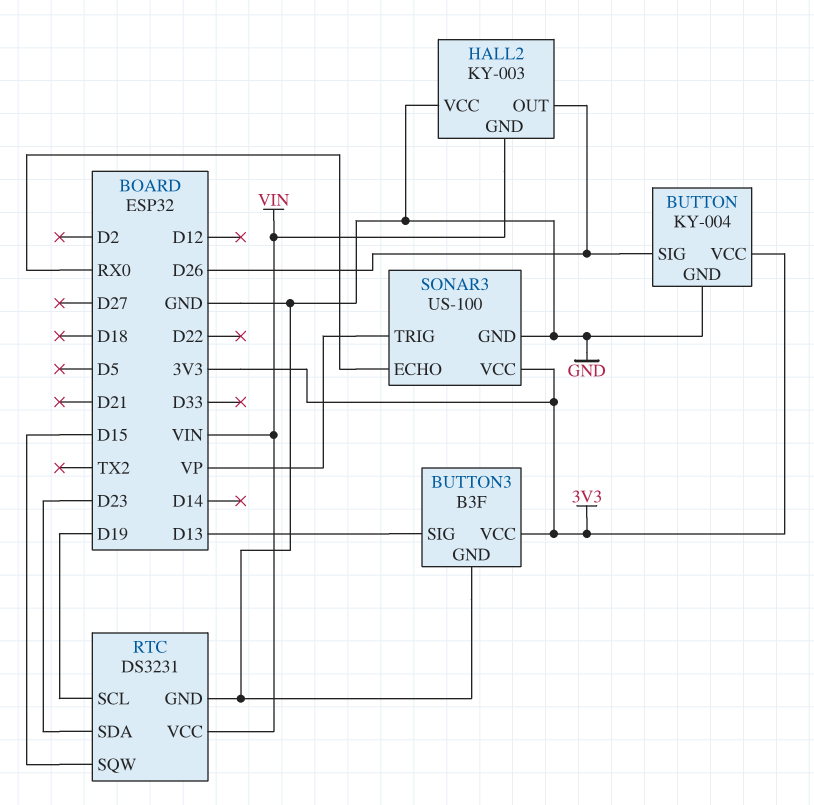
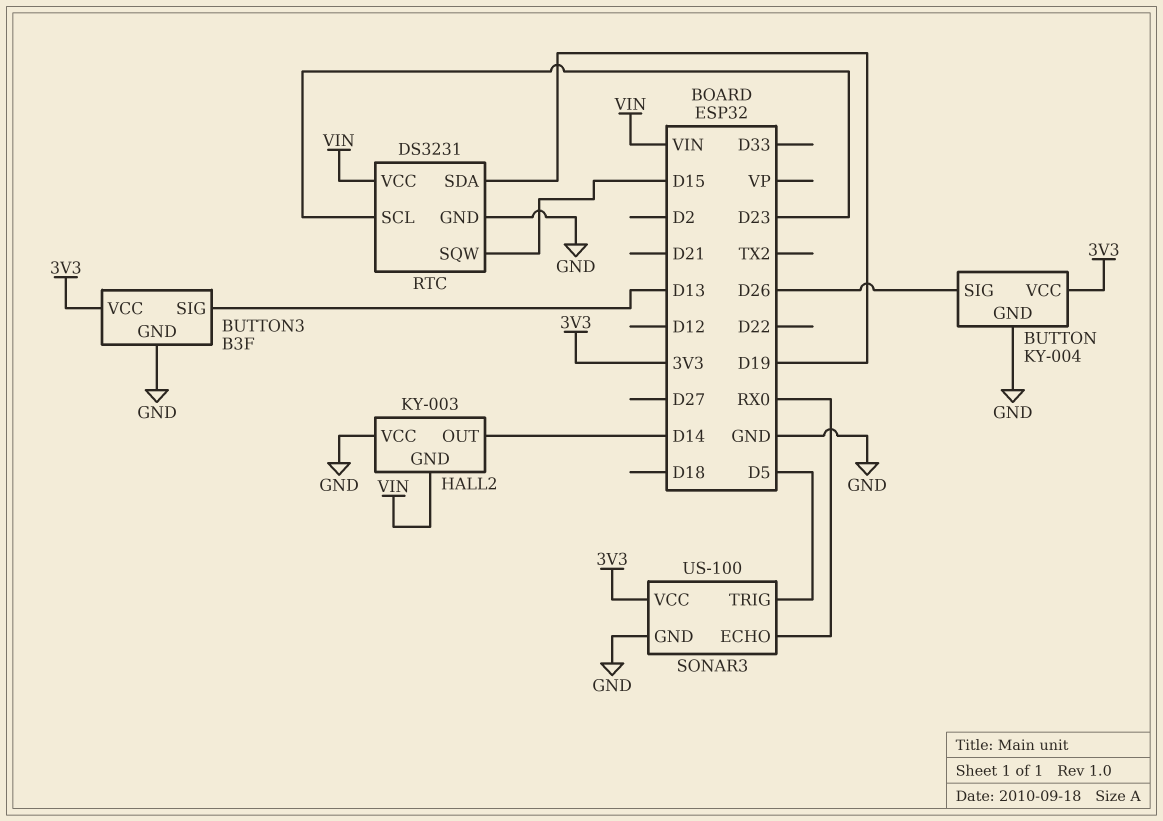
HALL2 pin OUT: D26 -> D14
RTC pin SCL: D19 -> D23
RTC pin SDA: D23 -> D19
SONAR3 pin TRIG: VP -> D5

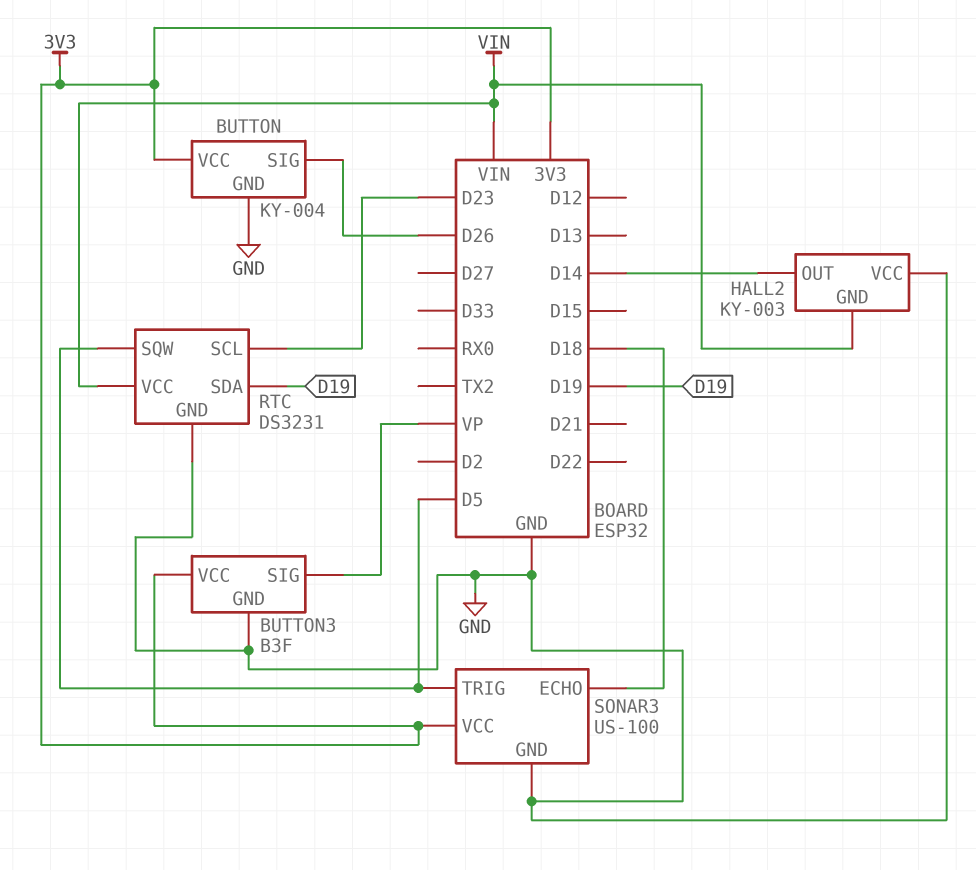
BUTTON3 pin SIG: D13 -> VP
RTC pin SQW: D15 -> D5
SONAR3 pin ECHO: RX0 -> D18

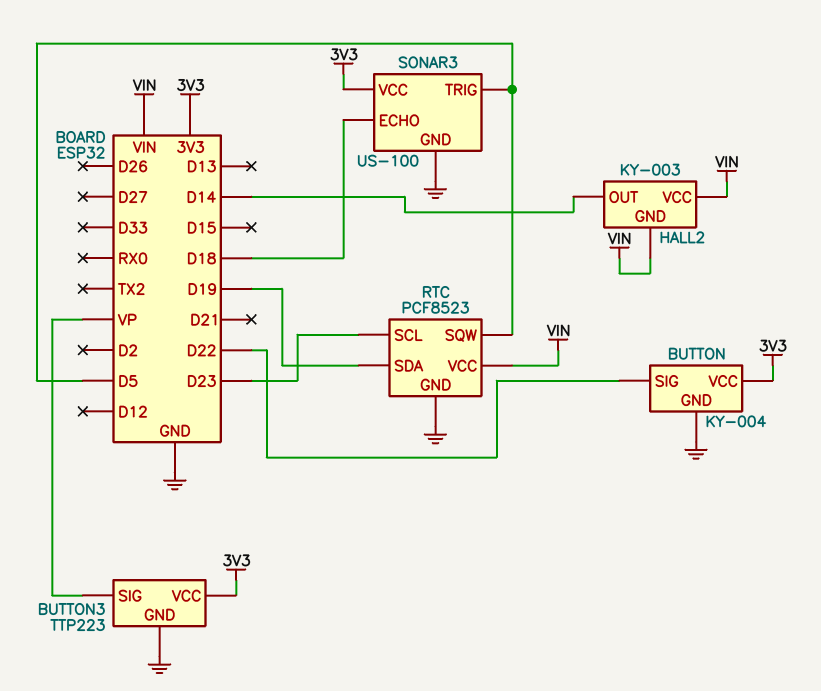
BUTTON pin SIG: D26 -> D22
BUTTON3: B3F -> TTP223
HALL2 pin VCC: GND -> VIN
RTC: DS3231 -> PCF8523

